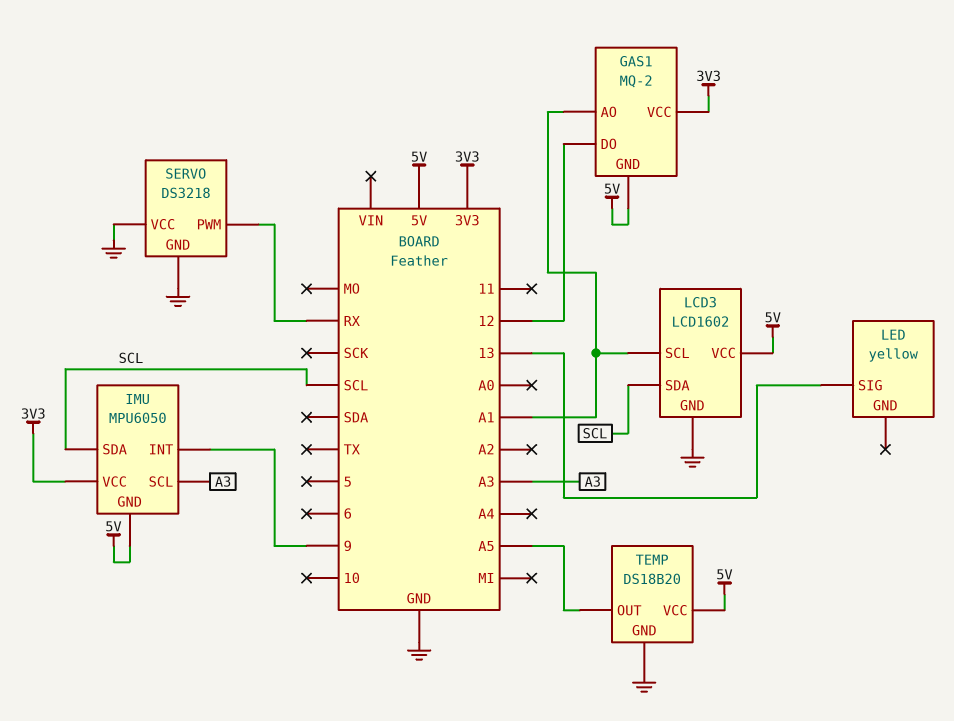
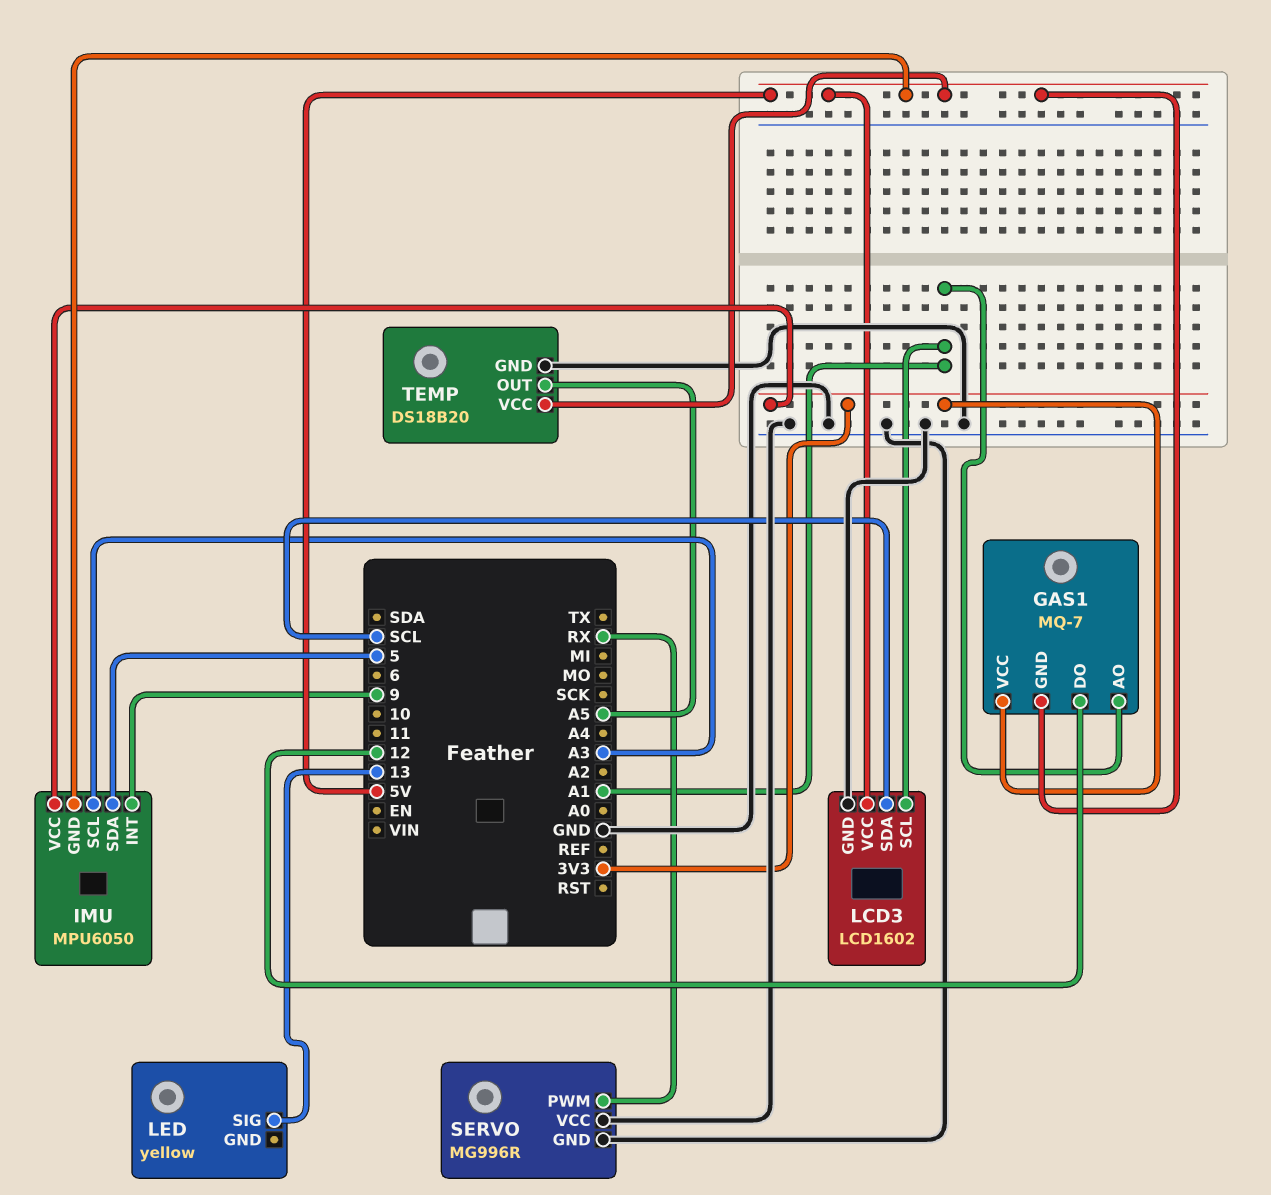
GAS1: MQ-2 -> MQ-7
IMU pin SDA: SCL -> 5
SERVO: DS3218 -> MG996R

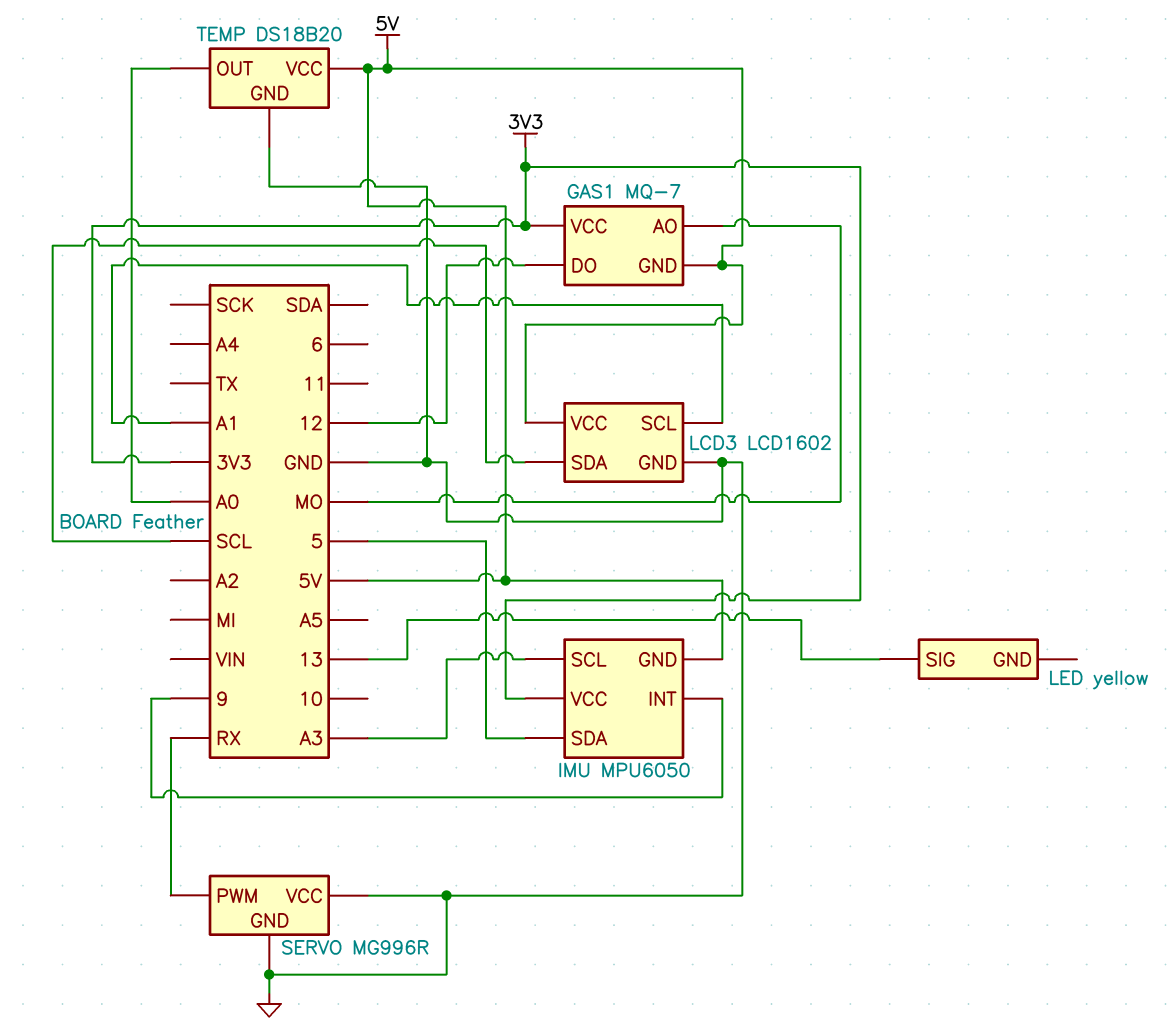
GAS1 pin AO: A1 -> MO
TEMP pin OUT: A5 -> A0

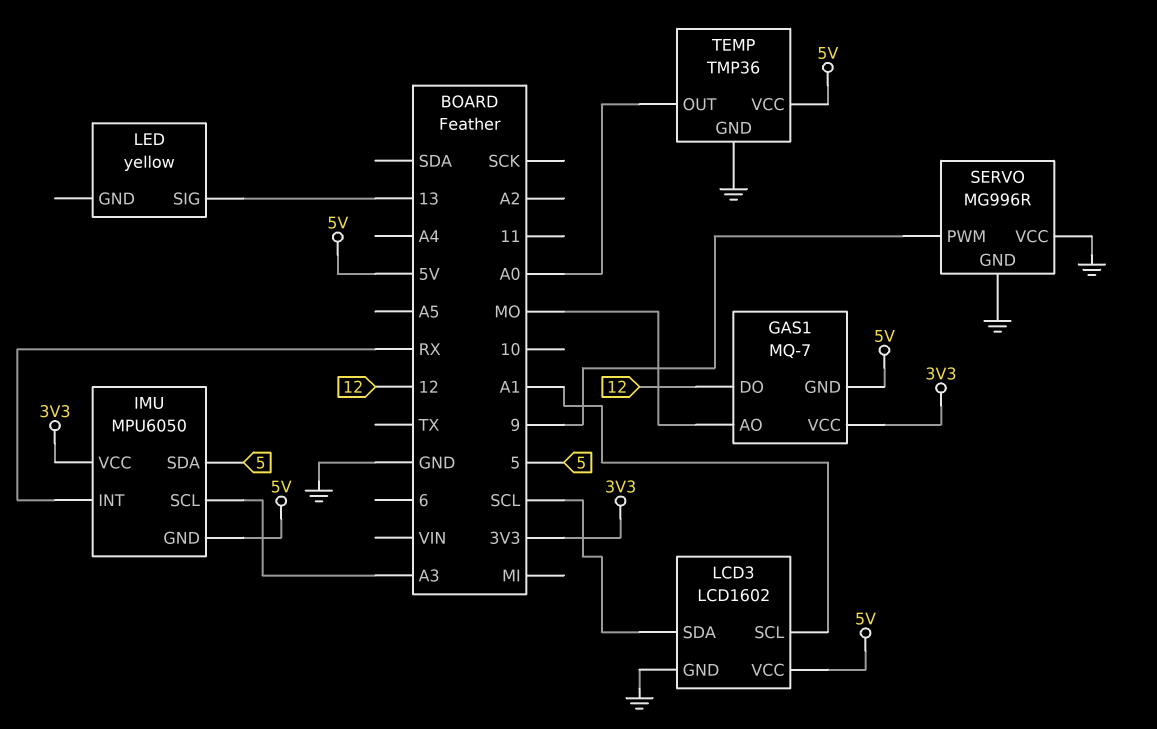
IMU pin INT: 9 -> RX
SERVO pin PWM: RX -> 9
TEMP: DS18B20 -> TMP36

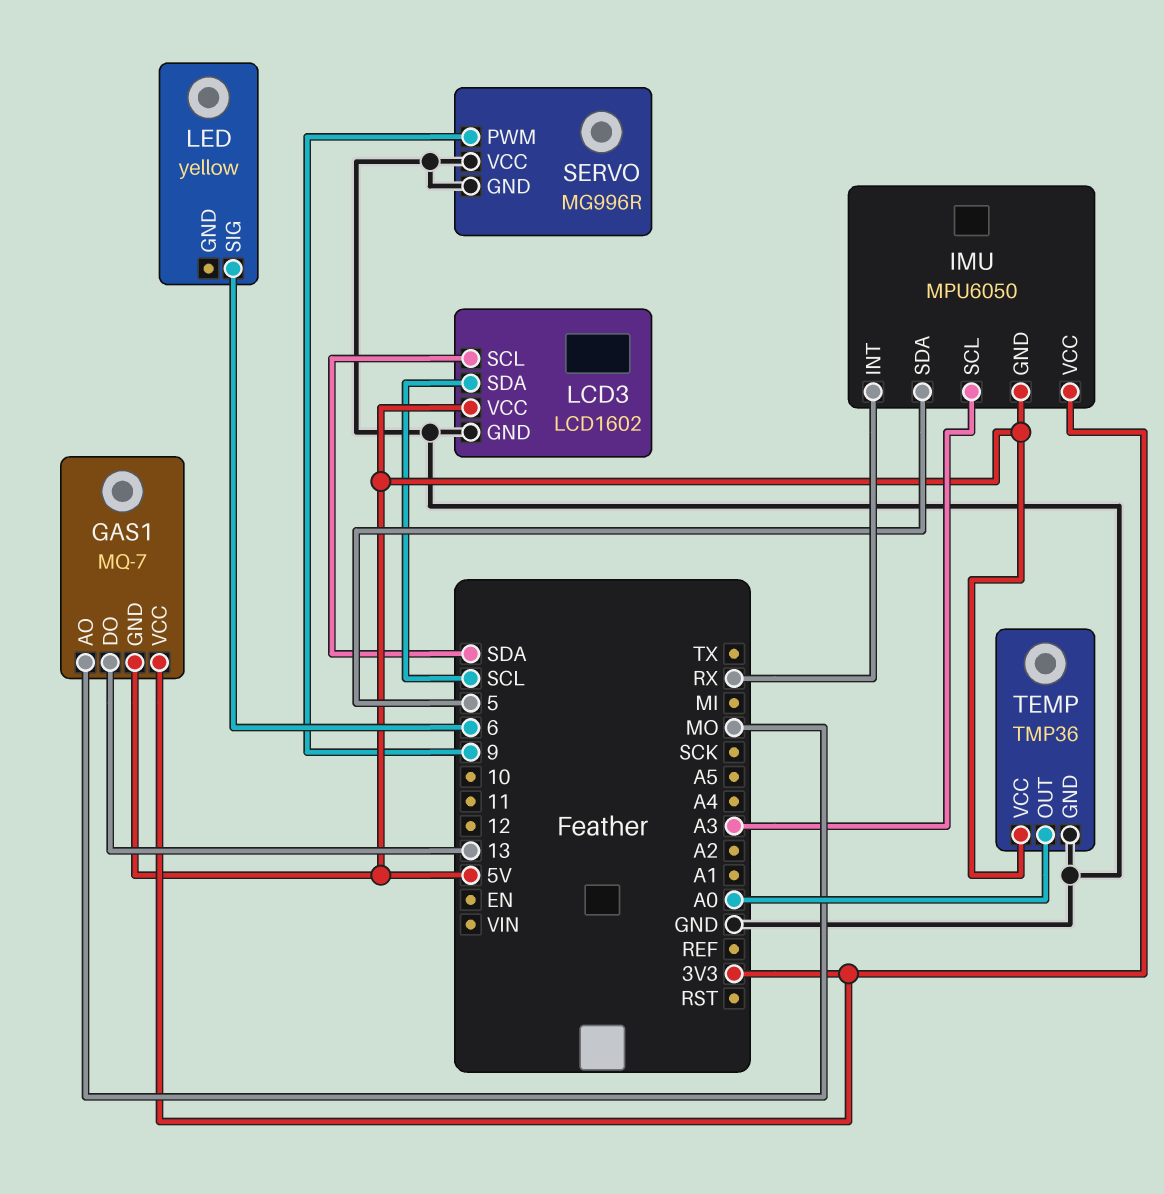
GAS1 pin DO: 12 -> 13
LCD3 pin SCL: A1 -> SDA
LED pin SIG: 13 -> 6

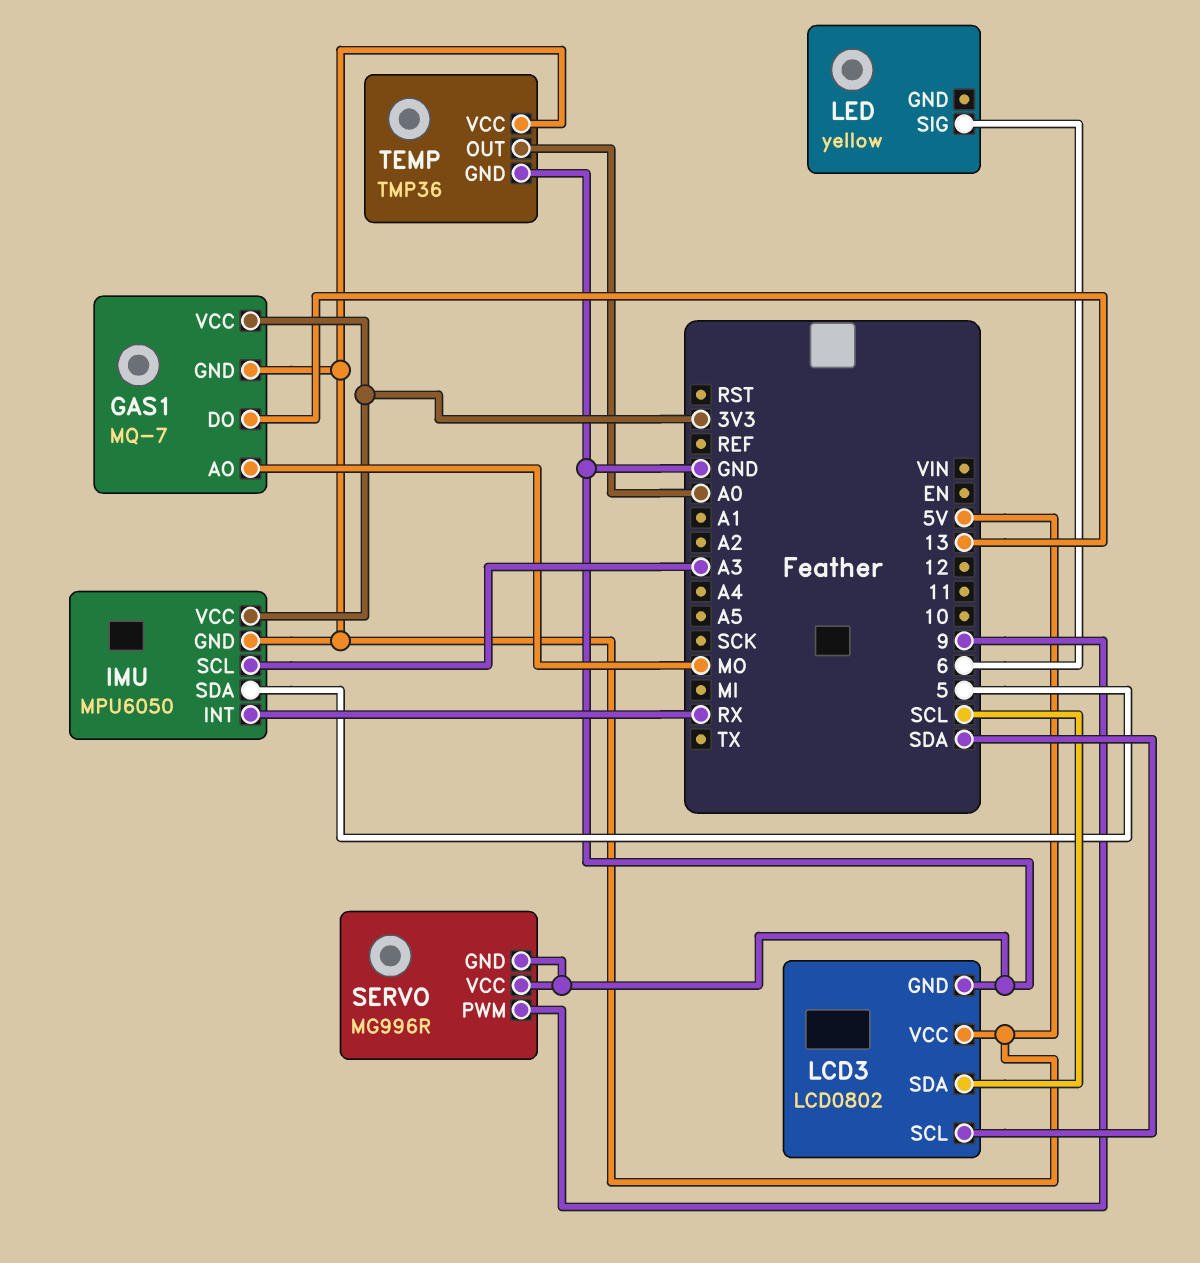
LCD3: LCD1602 -> LCD0802

